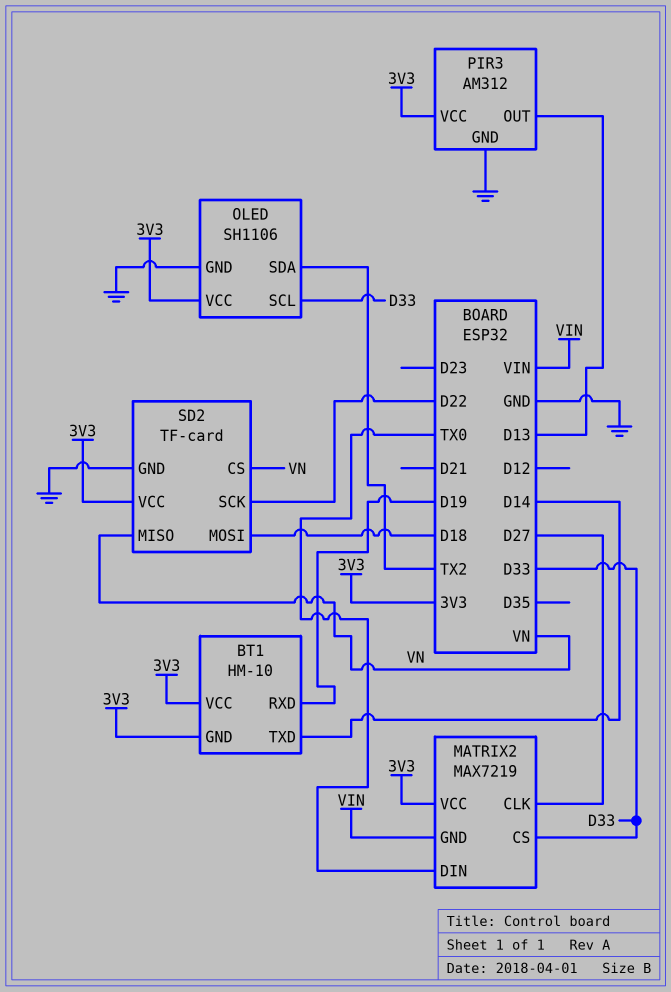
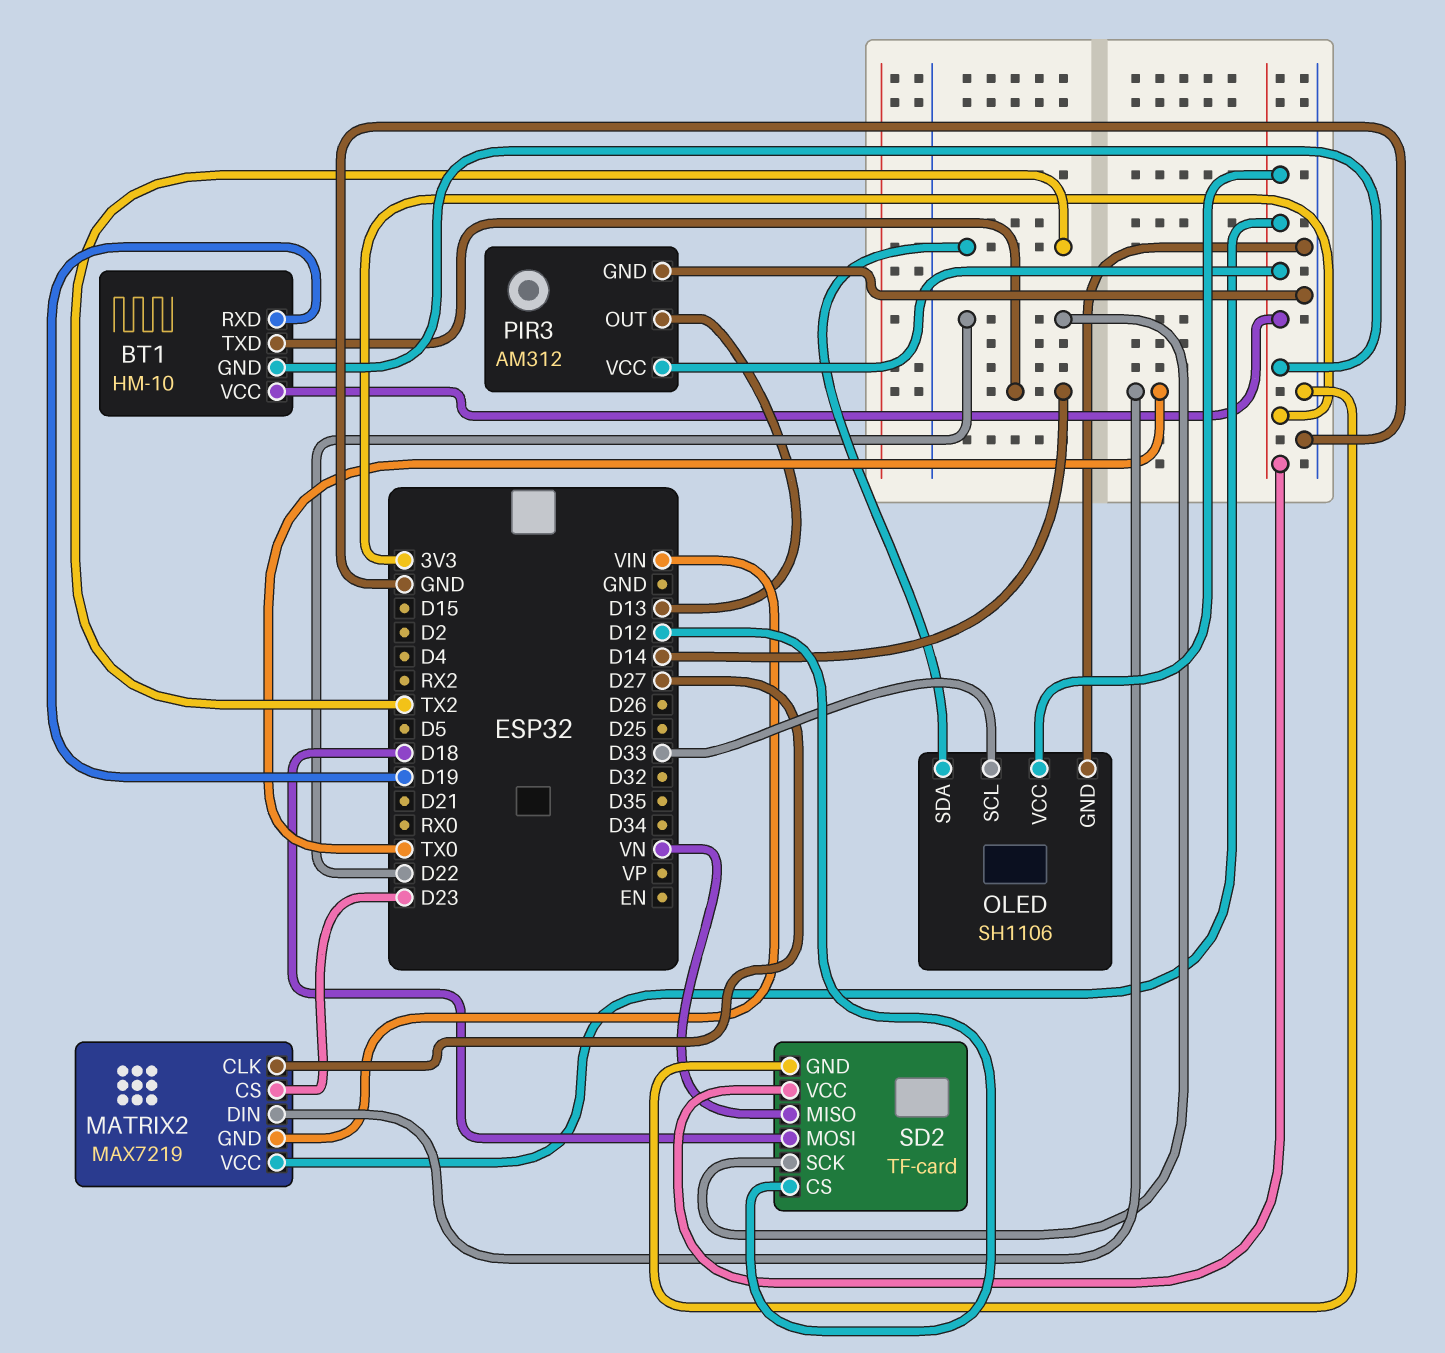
MATRIX2 pin CS: D33 -> D23
SD2 pin CS: VN -> D12

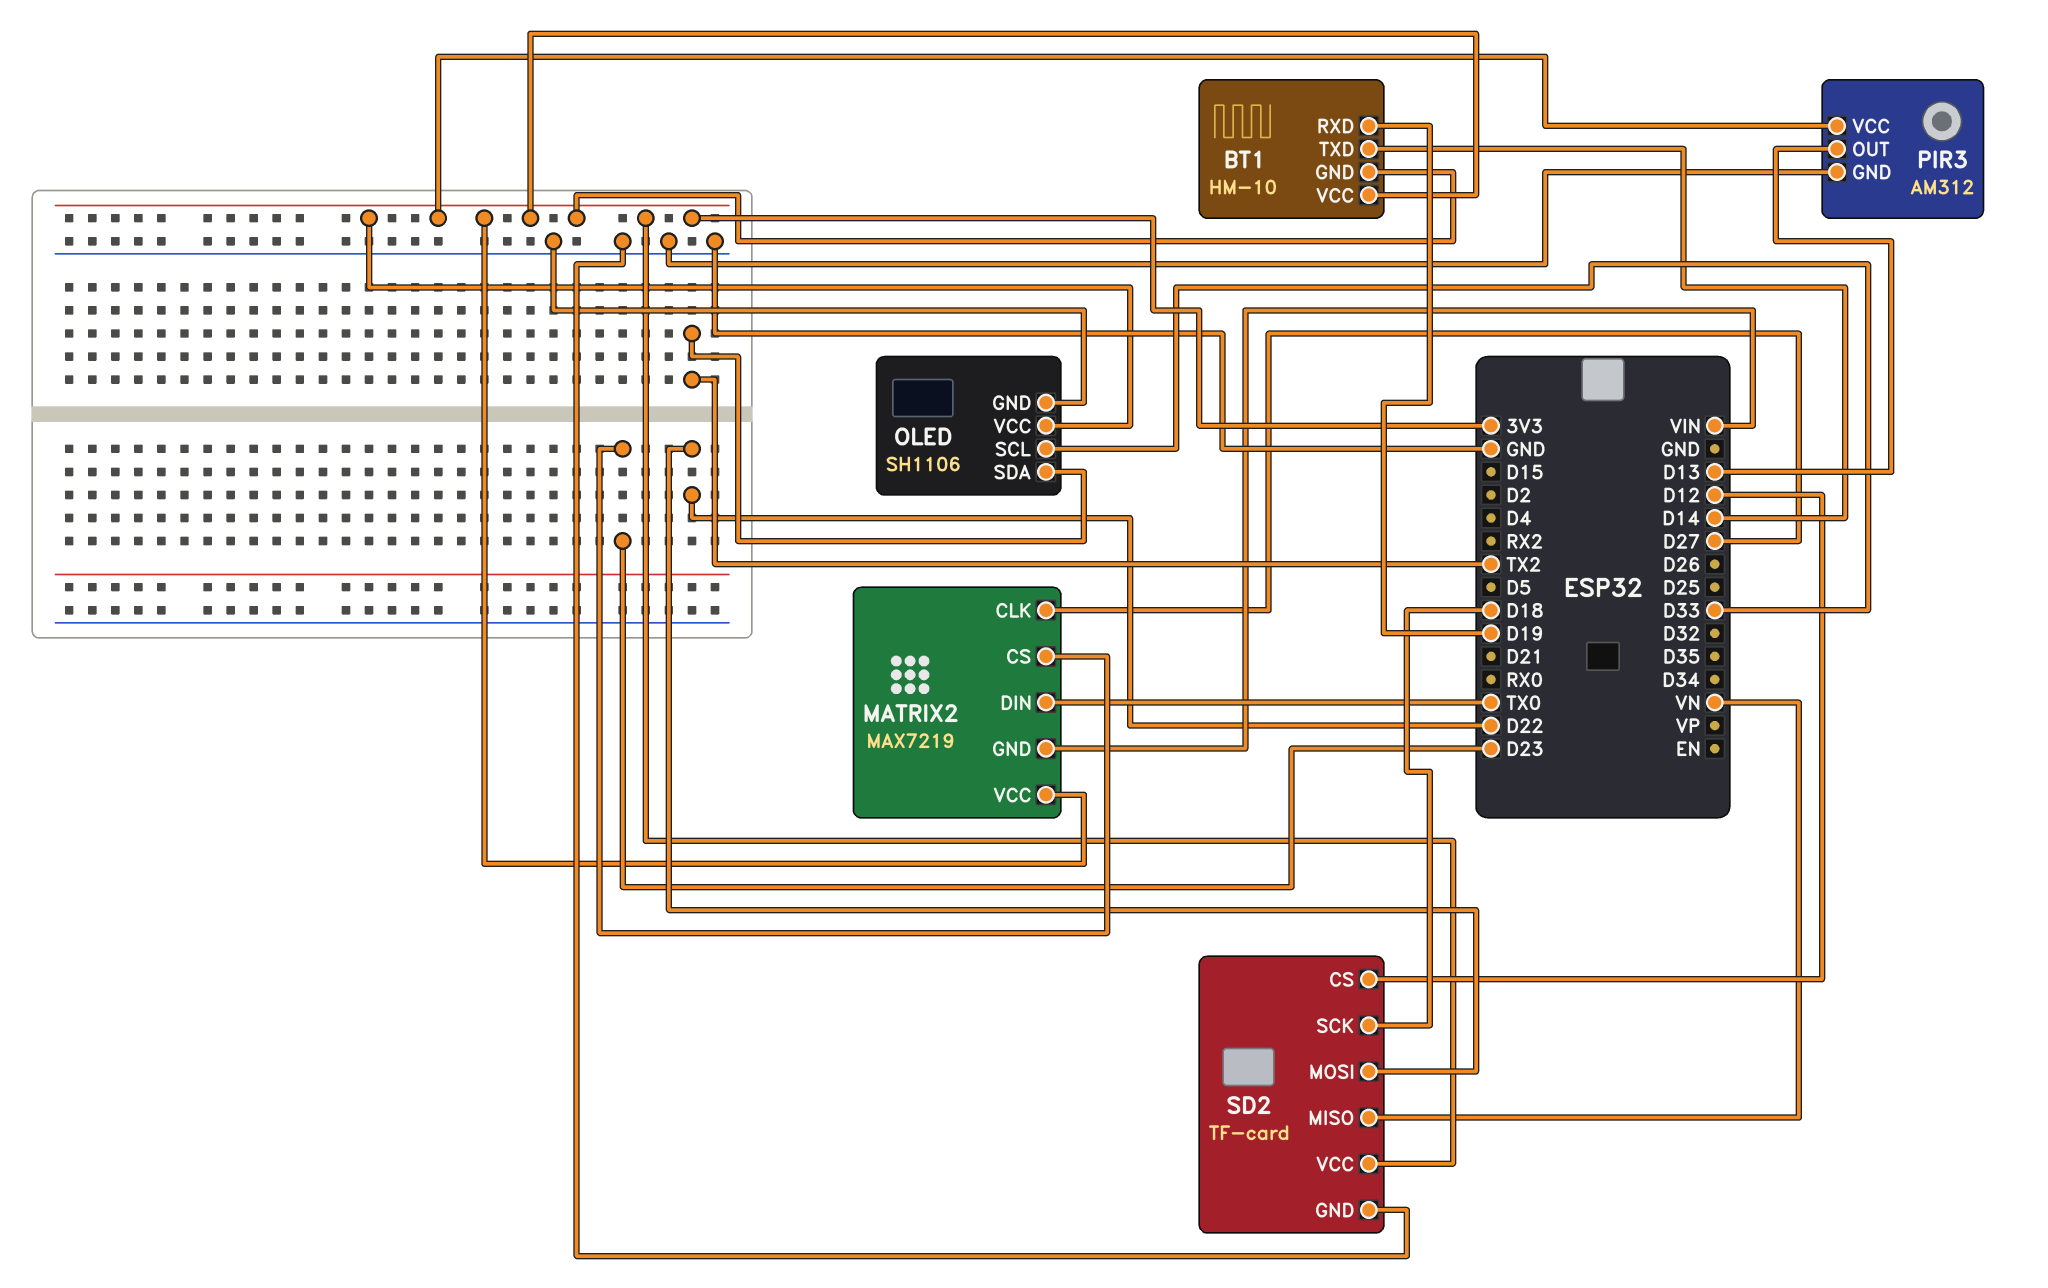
SD2 pin MOSI: D18 -> D22
SD2 pin SCK: D22 -> D18

